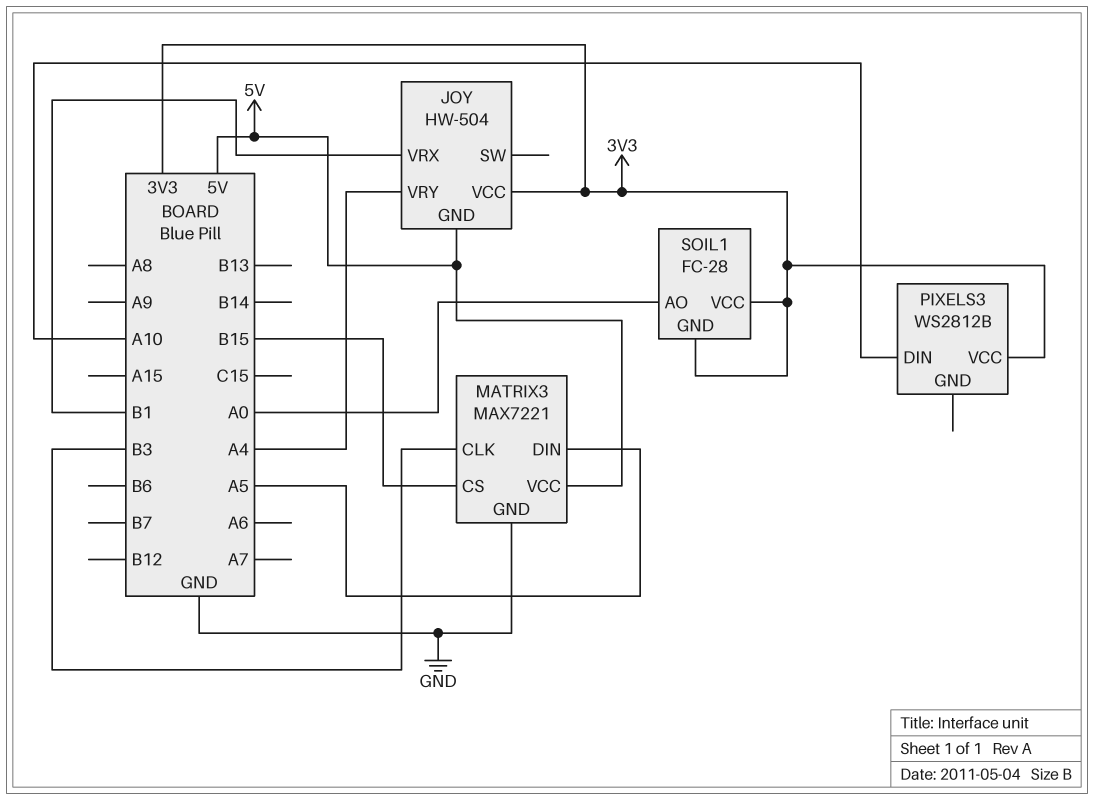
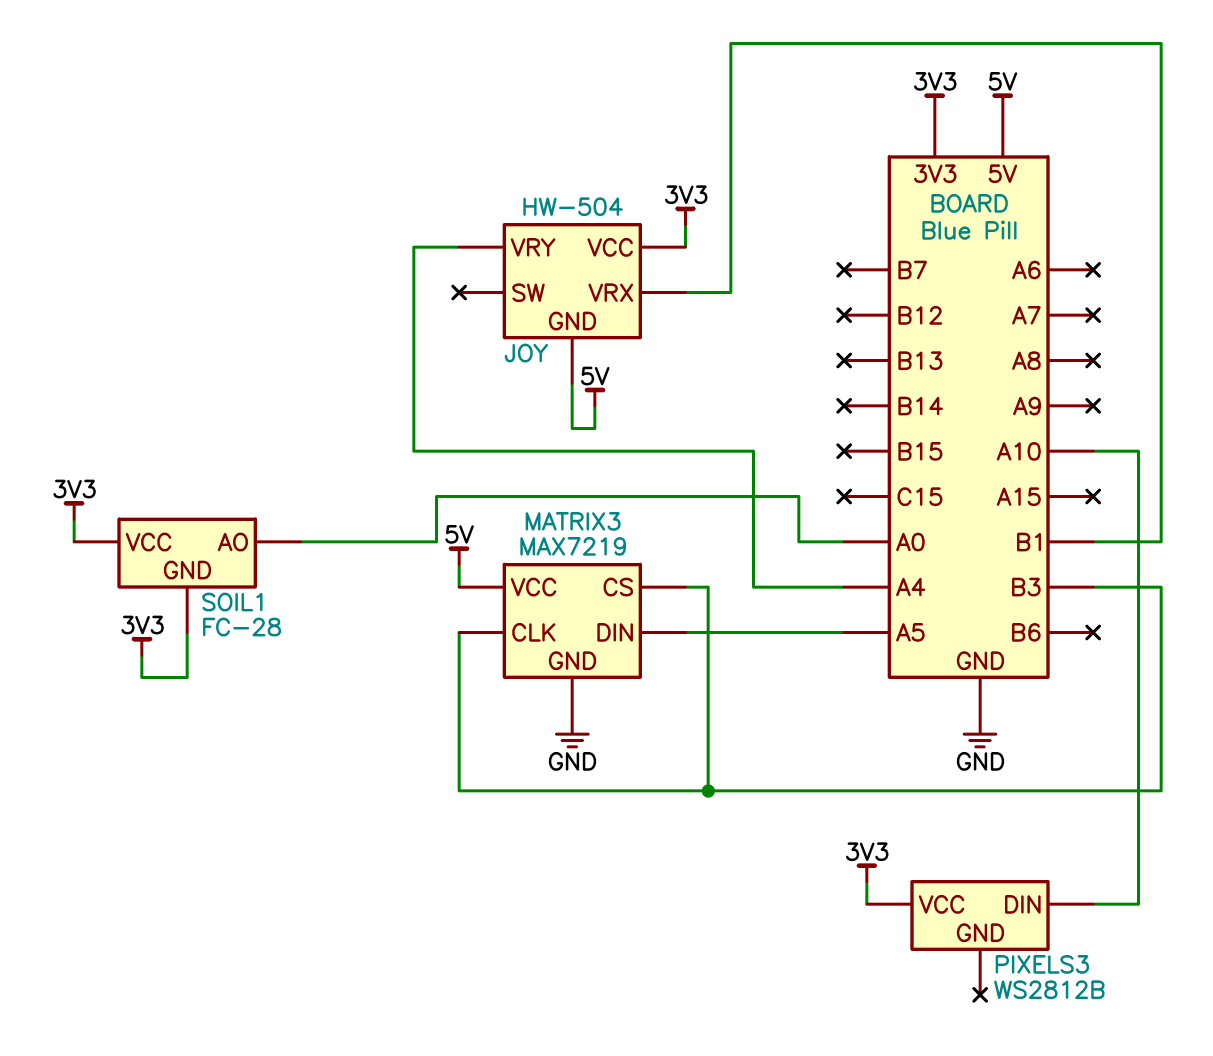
MATRIX3: MAX7221 -> MAX7219
MATRIX3 pin CS: B15 -> B3

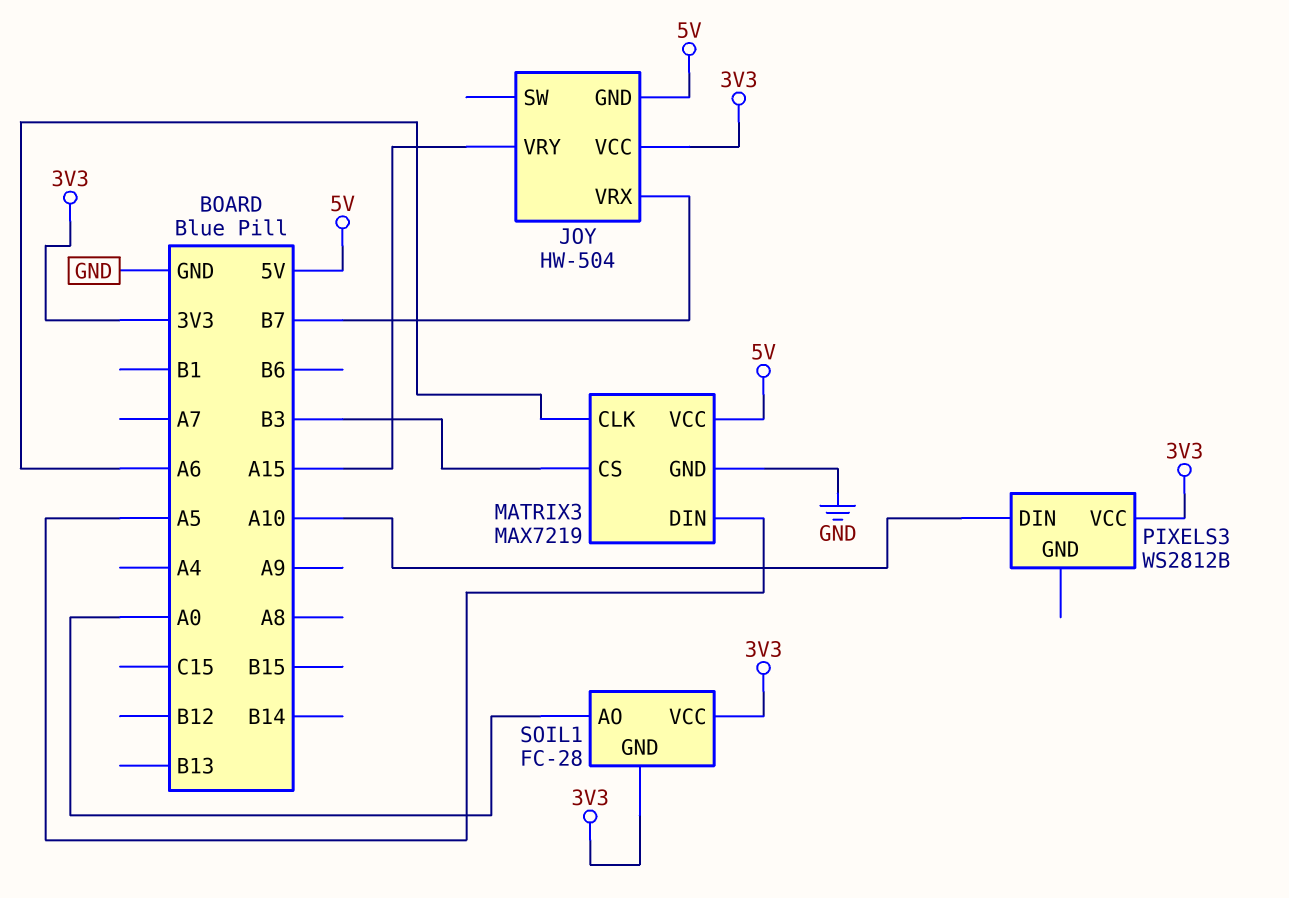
JOY pin VRX: B1 -> B7
JOY pin VRY: A4 -> A15
MATRIX3 pin CLK: B3 -> A6

